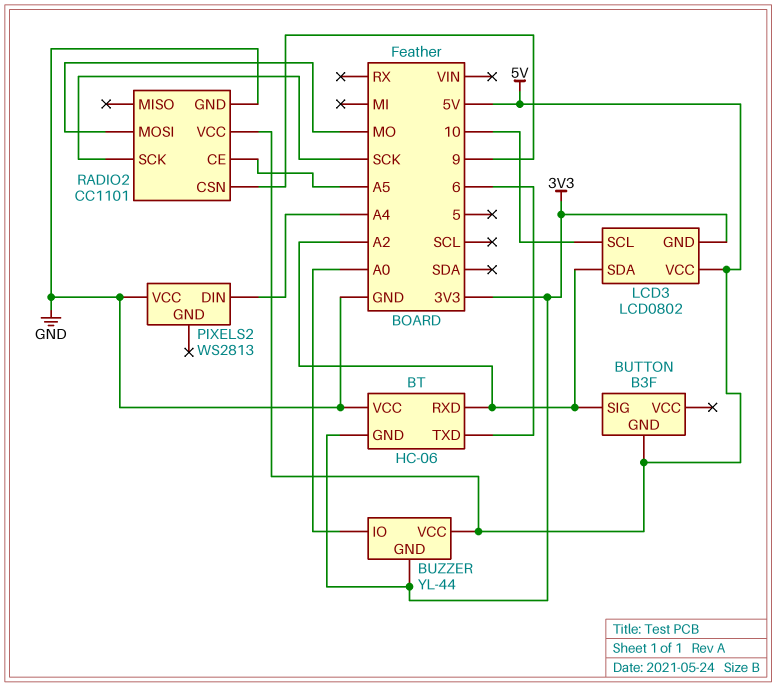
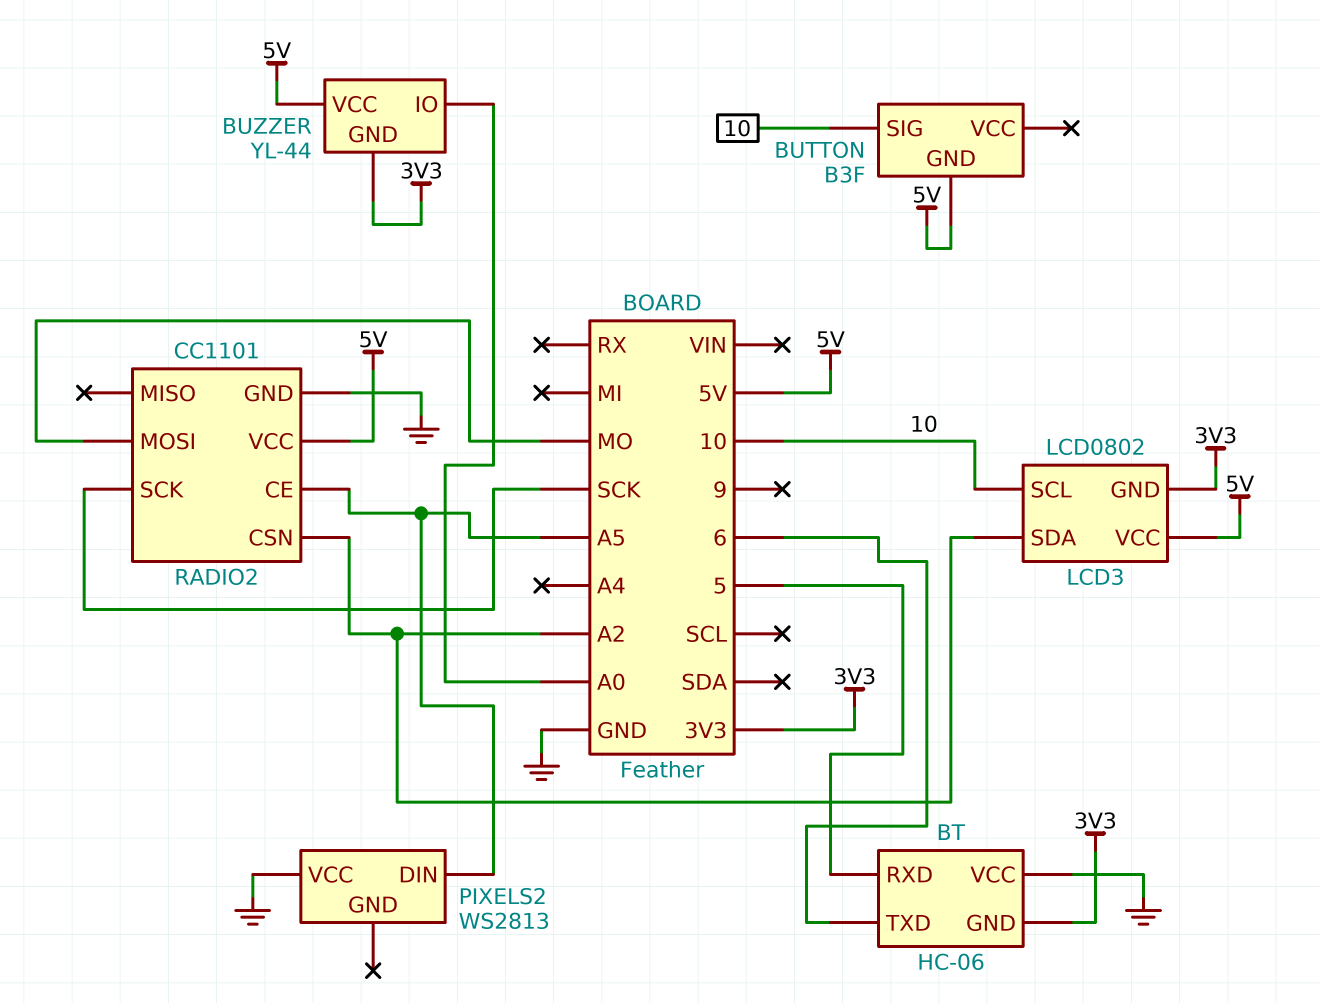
BT pin RXD: A2 -> 5
BUTTON pin SIG: A2 -> 10
PIXELS2 pin DIN: A4 -> A5
RADIO2 pin CSN: 9 -> A2

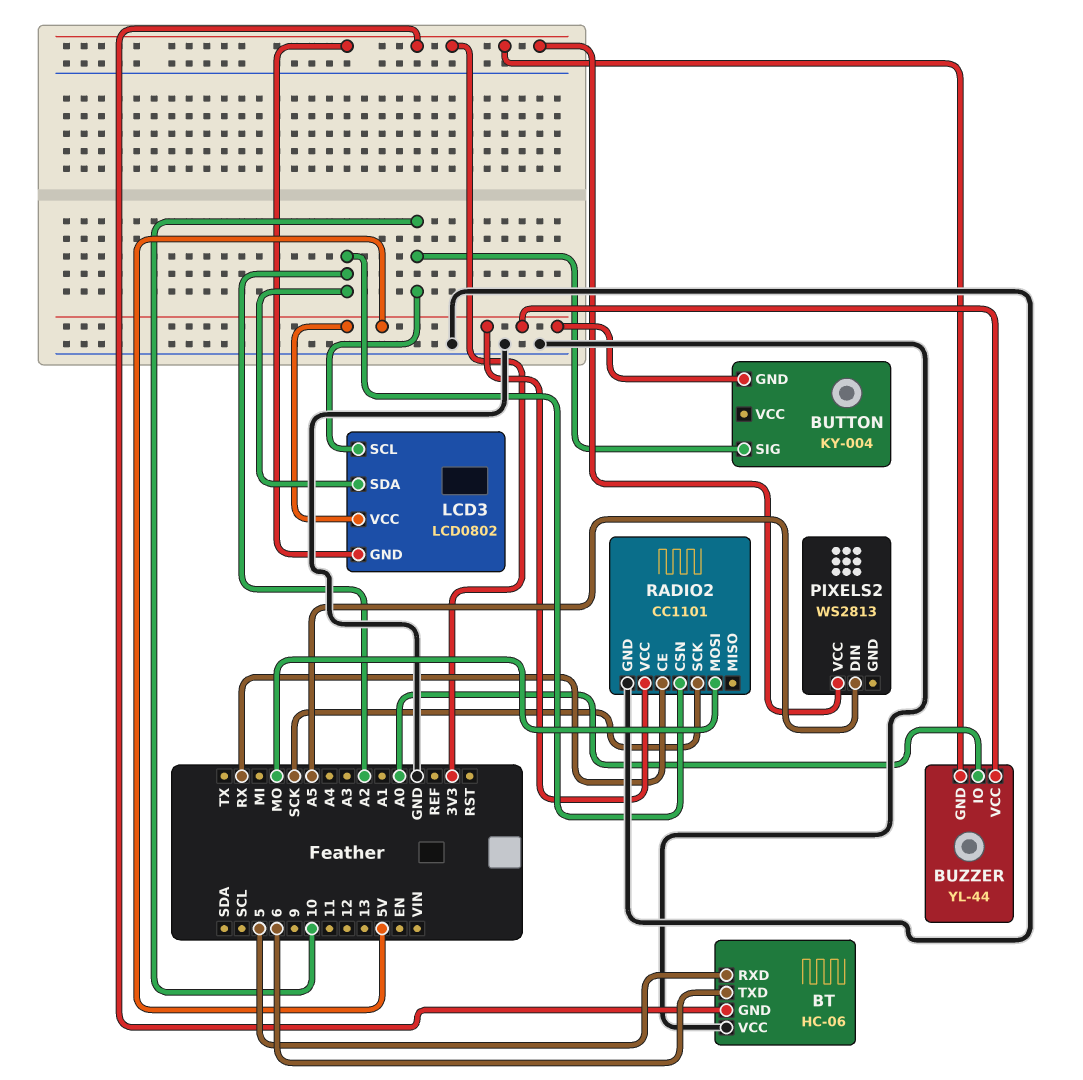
BUTTON: B3F -> KY-004
PIXELS2 pin VCC: GND -> 3V3
RADIO2 pin CE: A5 -> RX

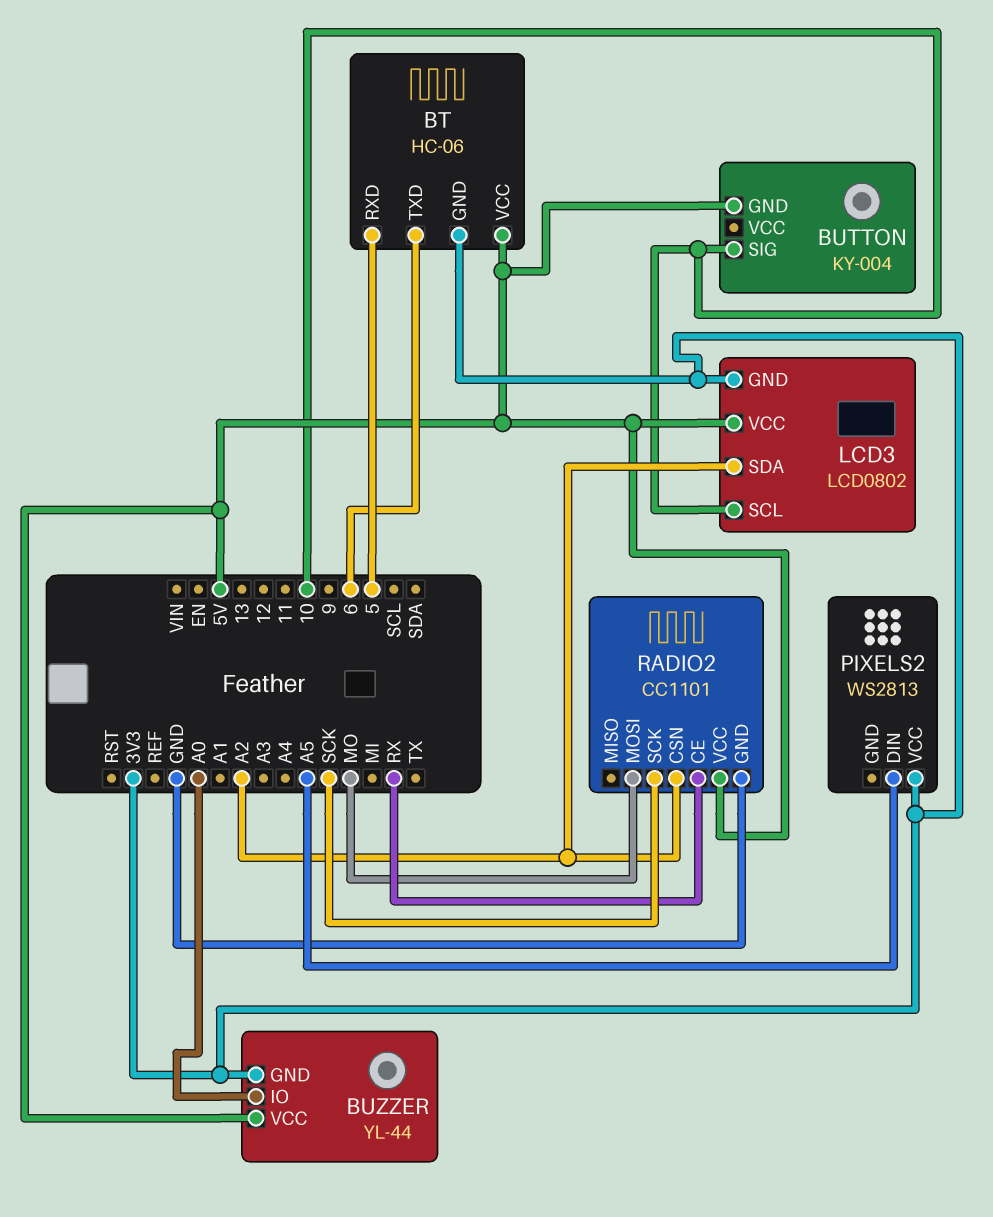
BT pin VCC: GND -> 5V

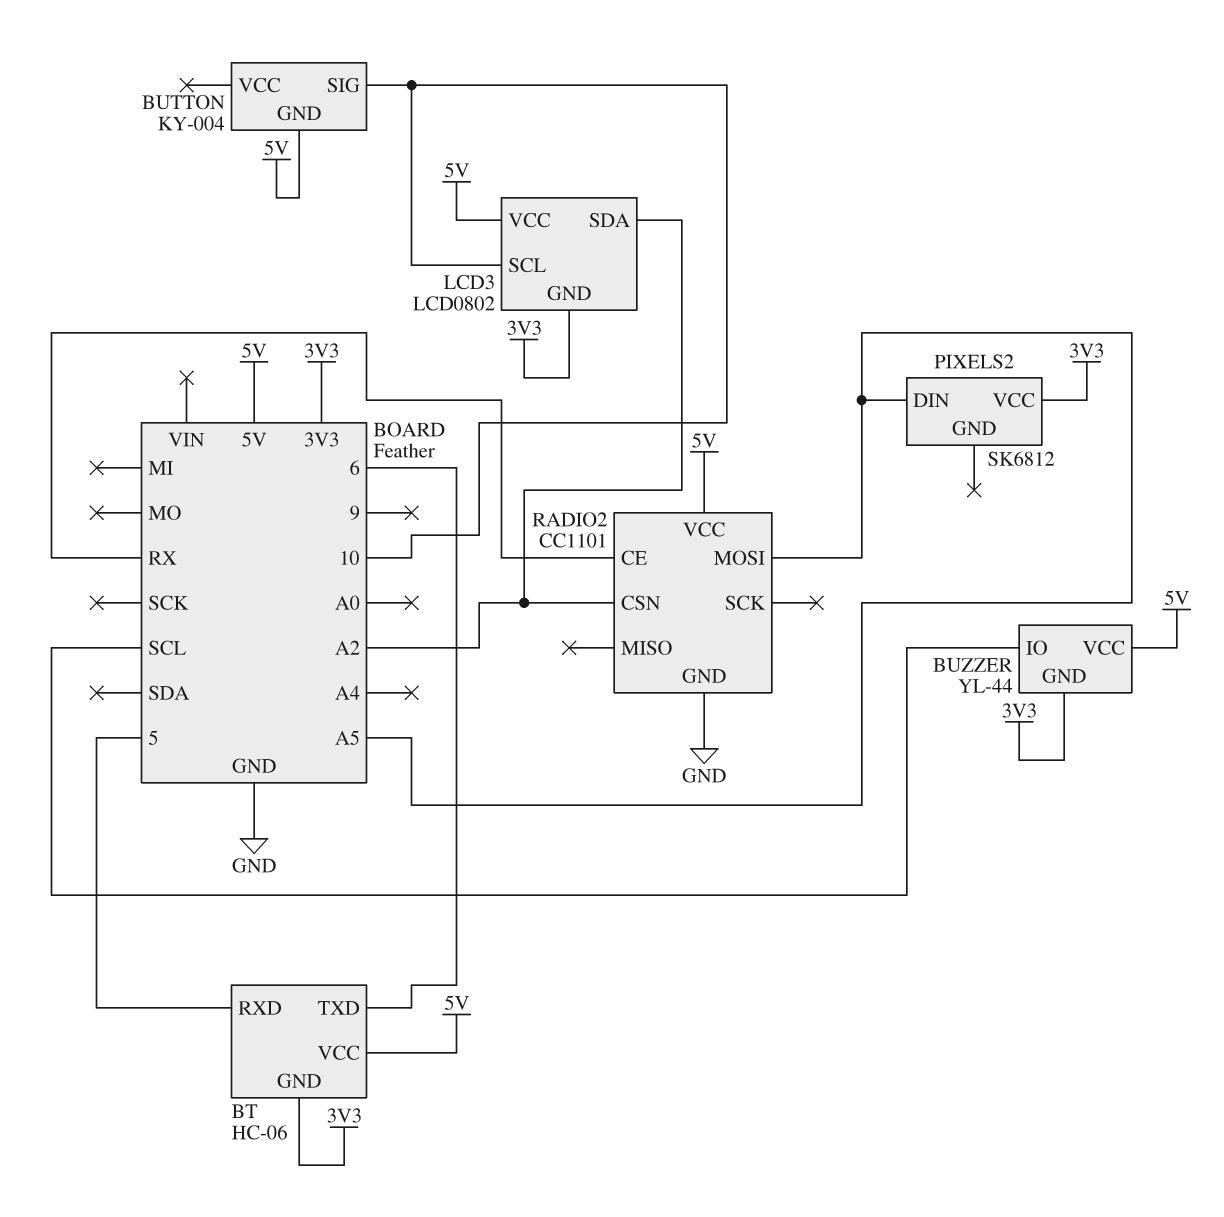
BUZZER pin IO: A0 -> SCL
PIXELS2: WS2813 -> SK6812
RADIO2 pin MOSI: MO -> A5
RADIO2 pin SCK: SCK -> none

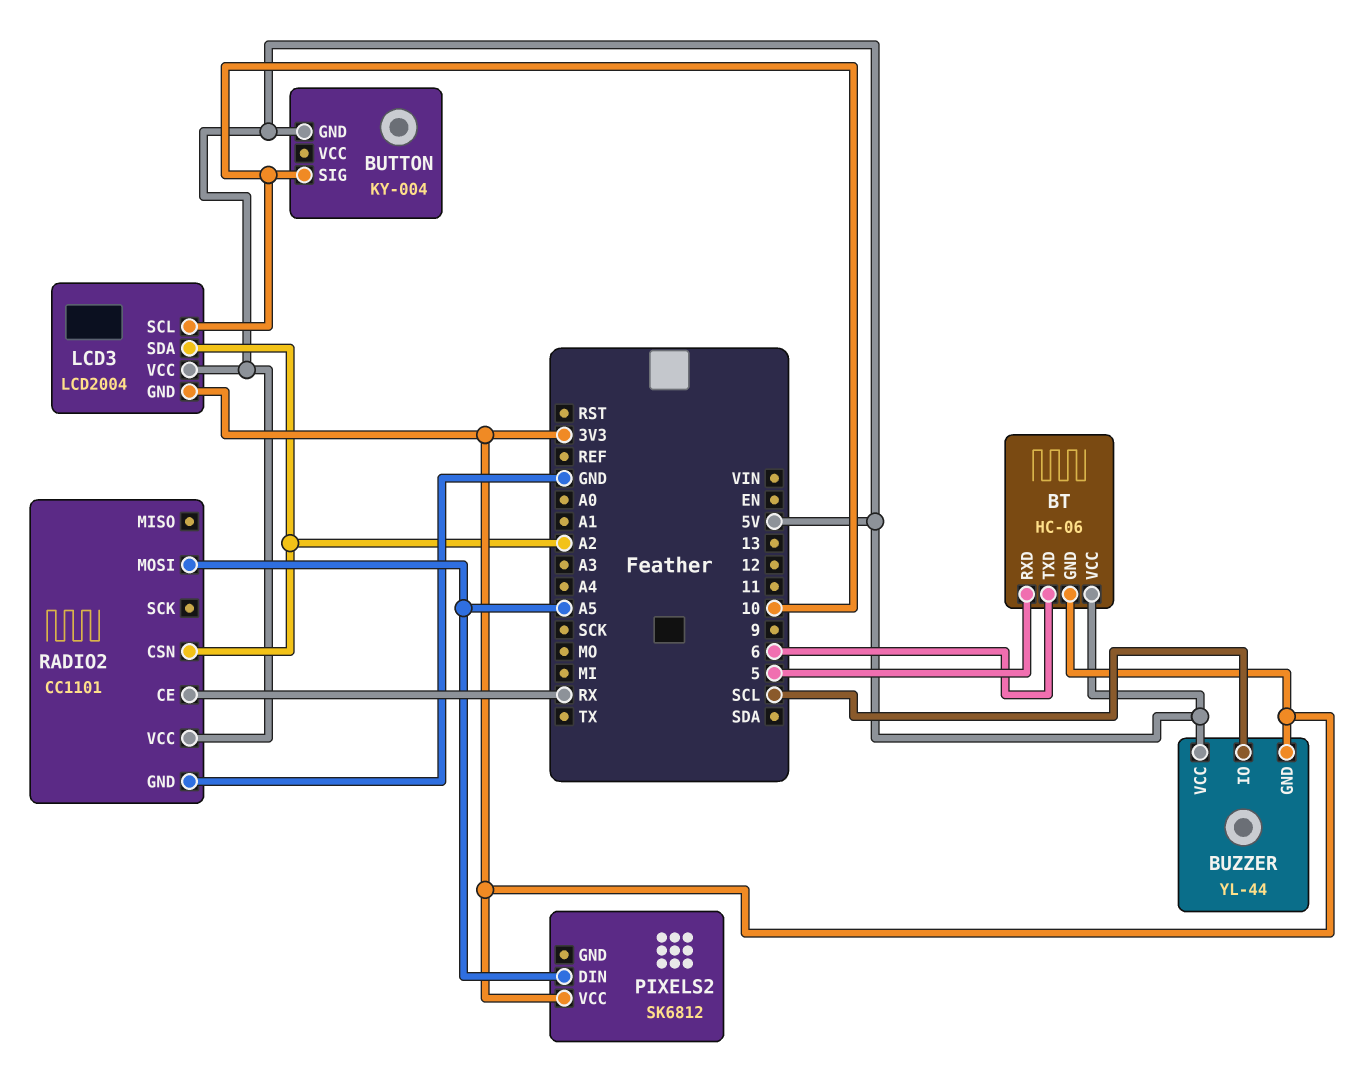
LCD3: LCD0802 -> LCD2004

